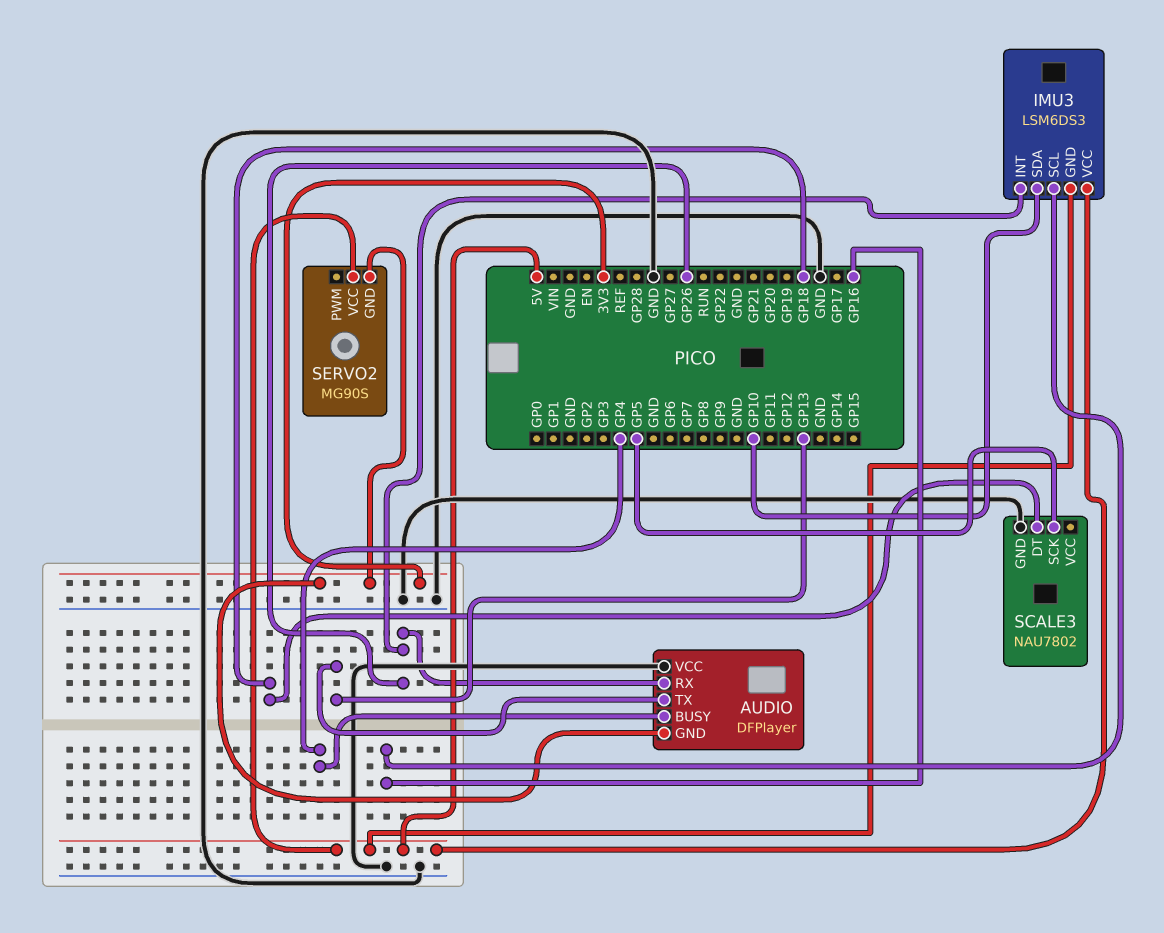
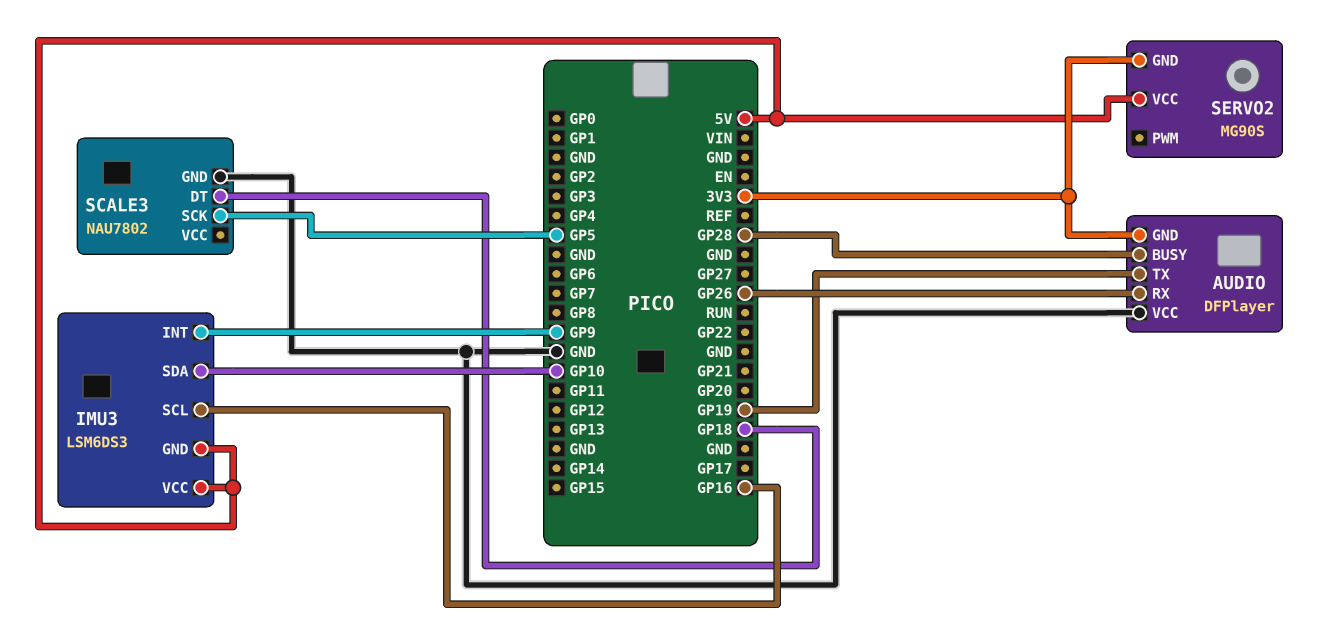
AUDIO pin BUSY: GP4 -> GP28
AUDIO pin TX: GP13 -> GP19
IMU3 pin INT: GP26 -> GP9

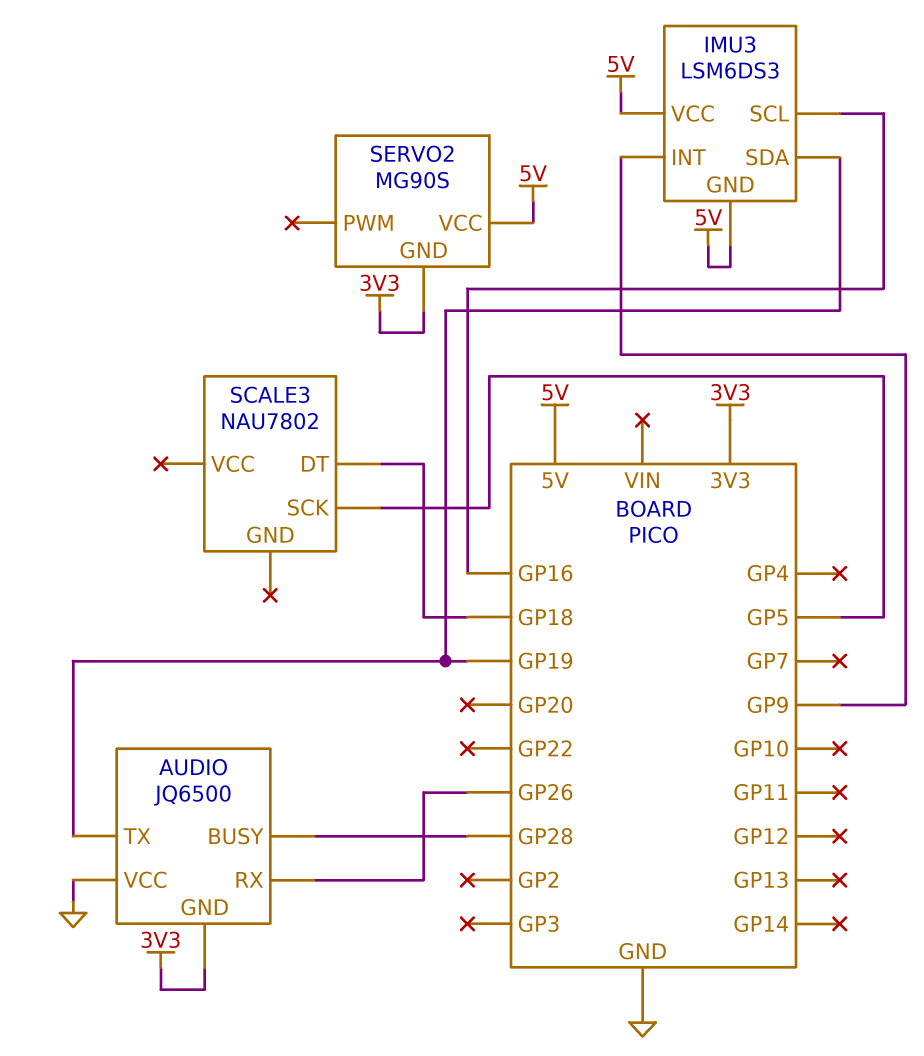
AUDIO: DFPlayer -> JQ6500
IMU3 pin SDA: GP10 -> GP19
SCALE3 pin GND: GND -> none

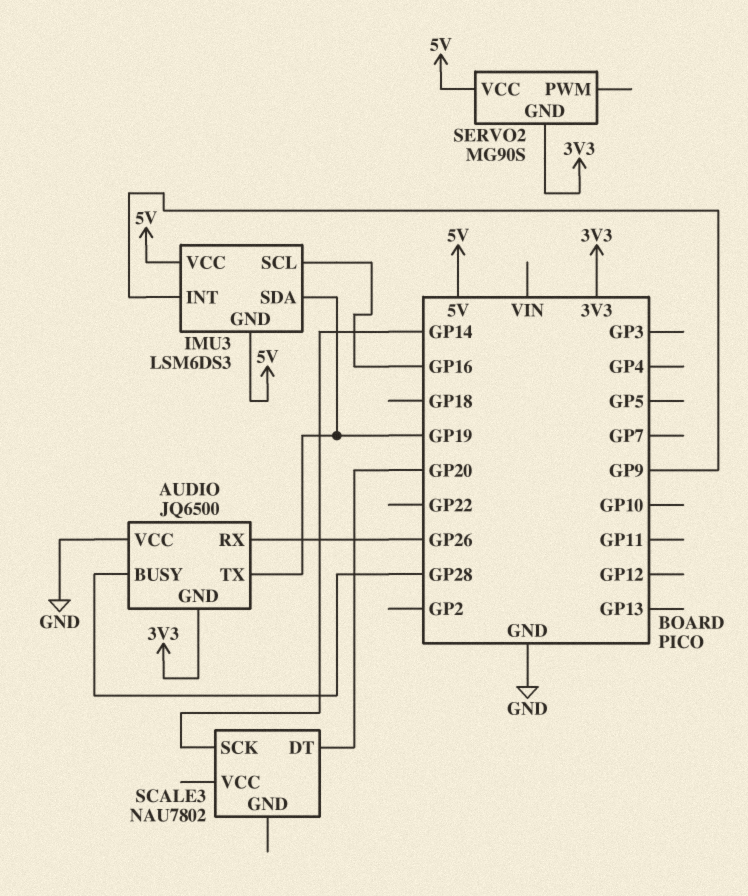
SCALE3 pin DT: GP18 -> GP20
SCALE3 pin SCK: GP5 -> GP14

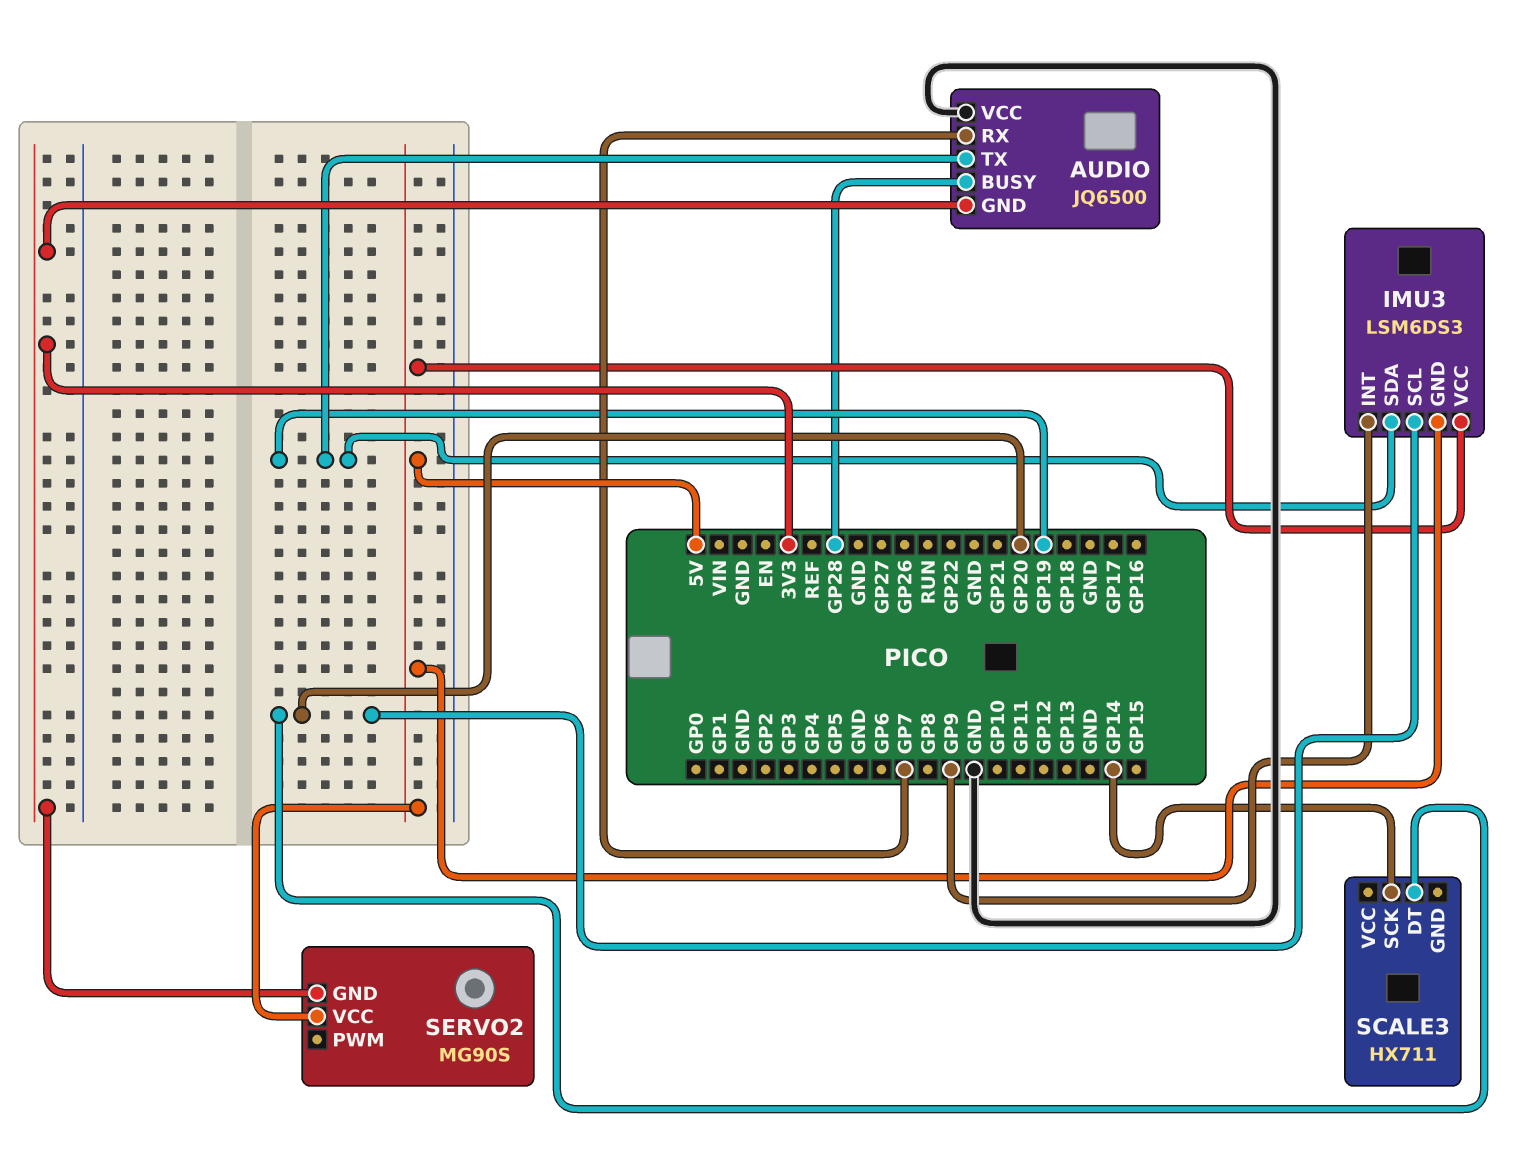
AUDIO pin RX: GP26 -> GP7
IMU3 pin SCL: GP16 -> GP20
SCALE3: NAU7802 -> HX711

